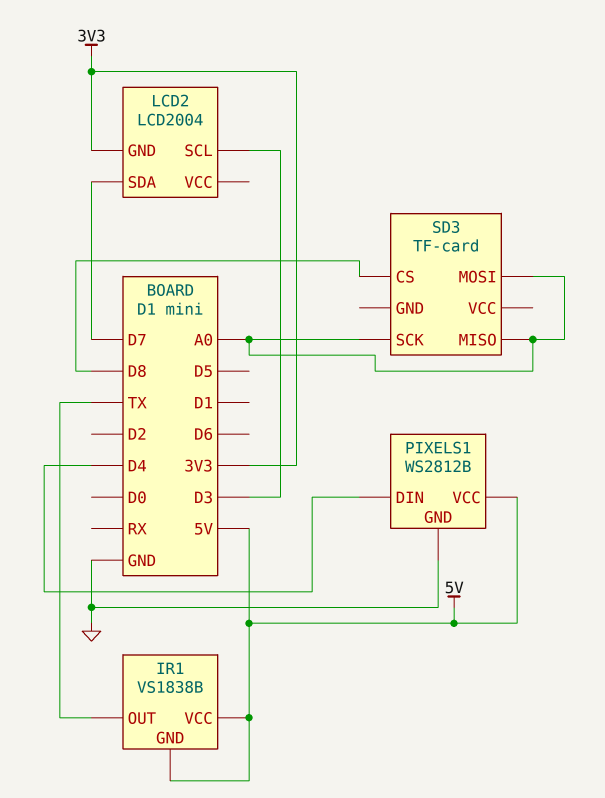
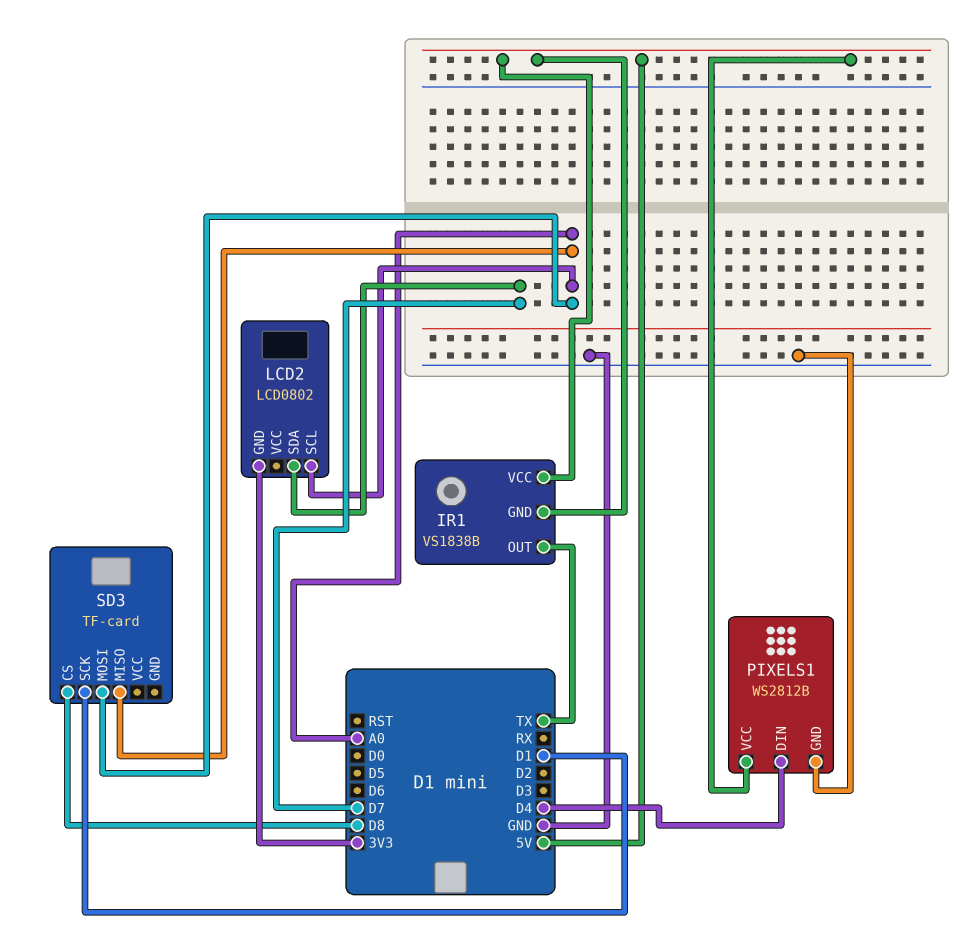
LCD2: LCD2004 -> LCD0802
LCD2 pin SCL: D3 -> A0
SD3 pin SCK: A0 -> D1

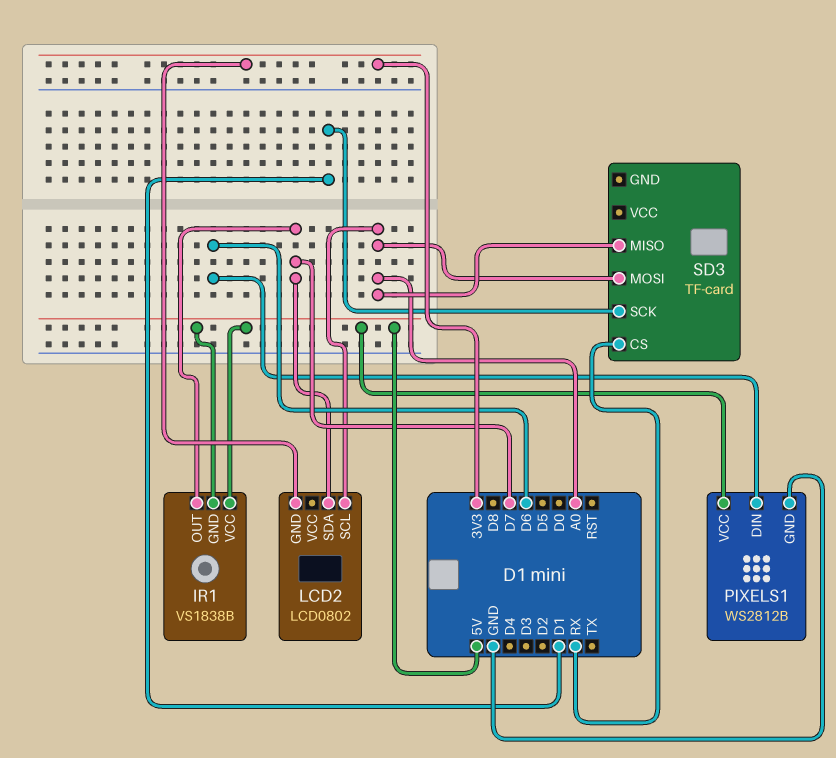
IR1 pin OUT: TX -> D7
PIXELS1 pin DIN: D4 -> D6
SD3 pin CS: D8 -> RX

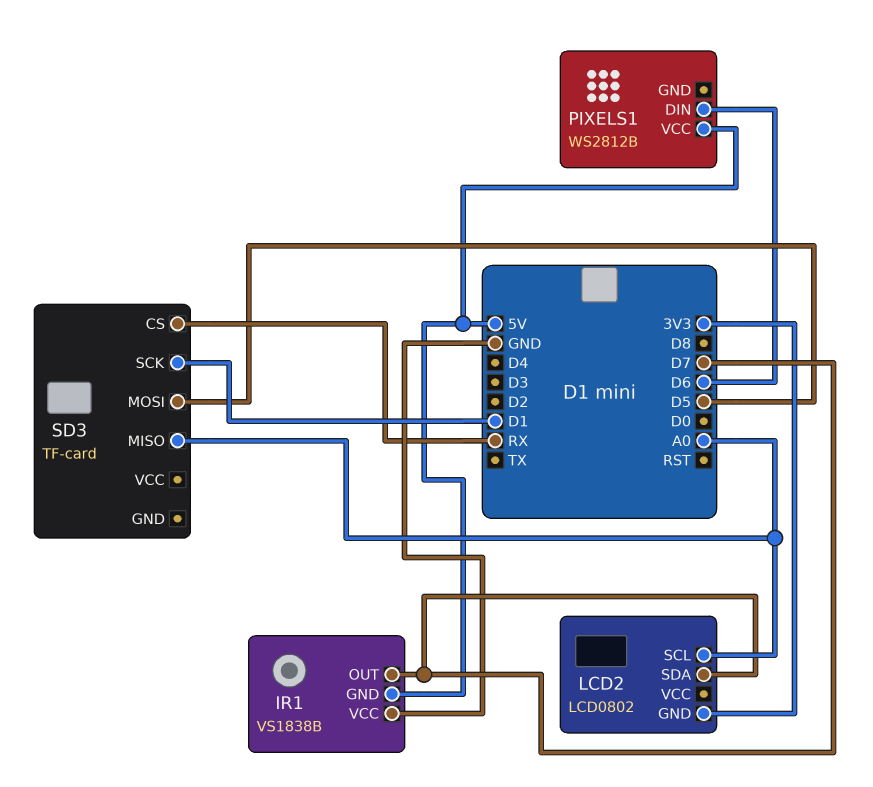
IR1 pin VCC: 5V -> GND
PIXELS1 pin GND: GND -> none
SD3 pin MOSI: A0 -> D5

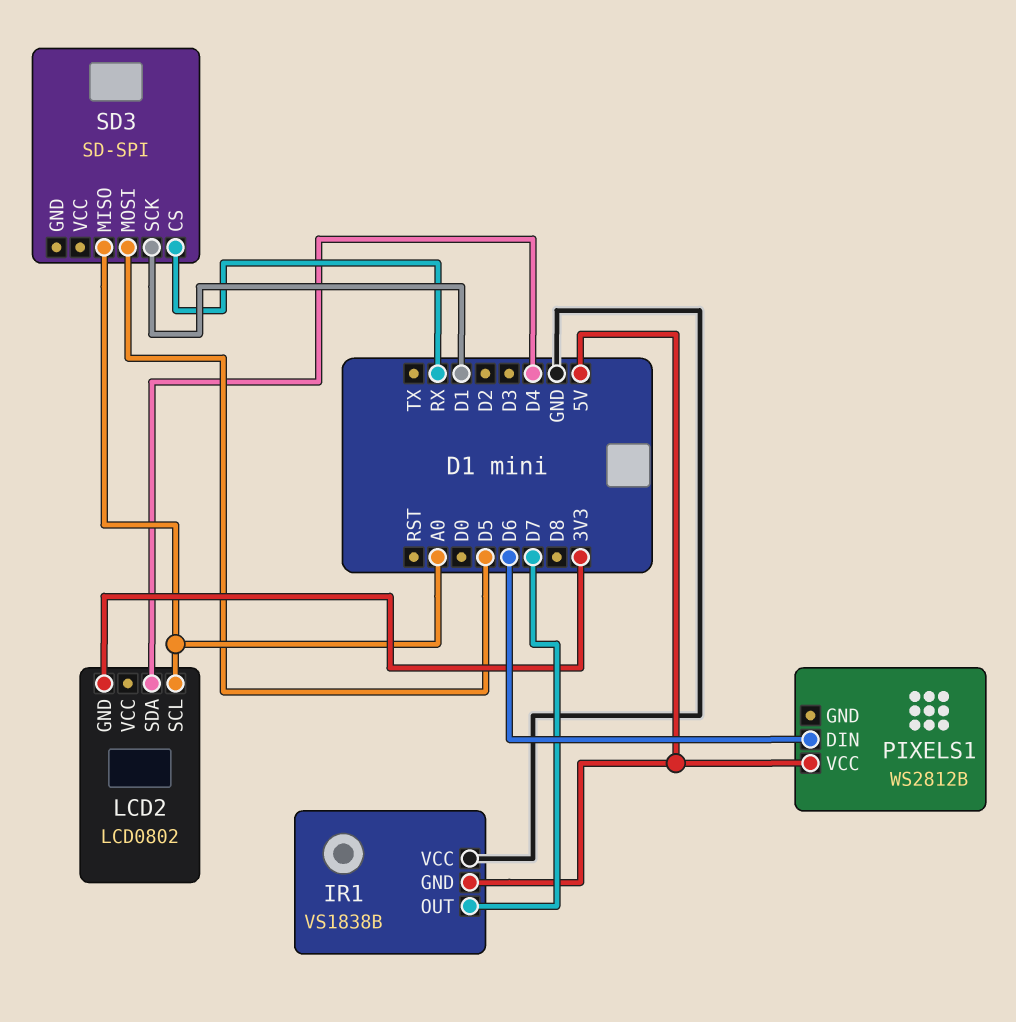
LCD2 pin SDA: D7 -> D4
SD3: TF-card -> SD-SPI

